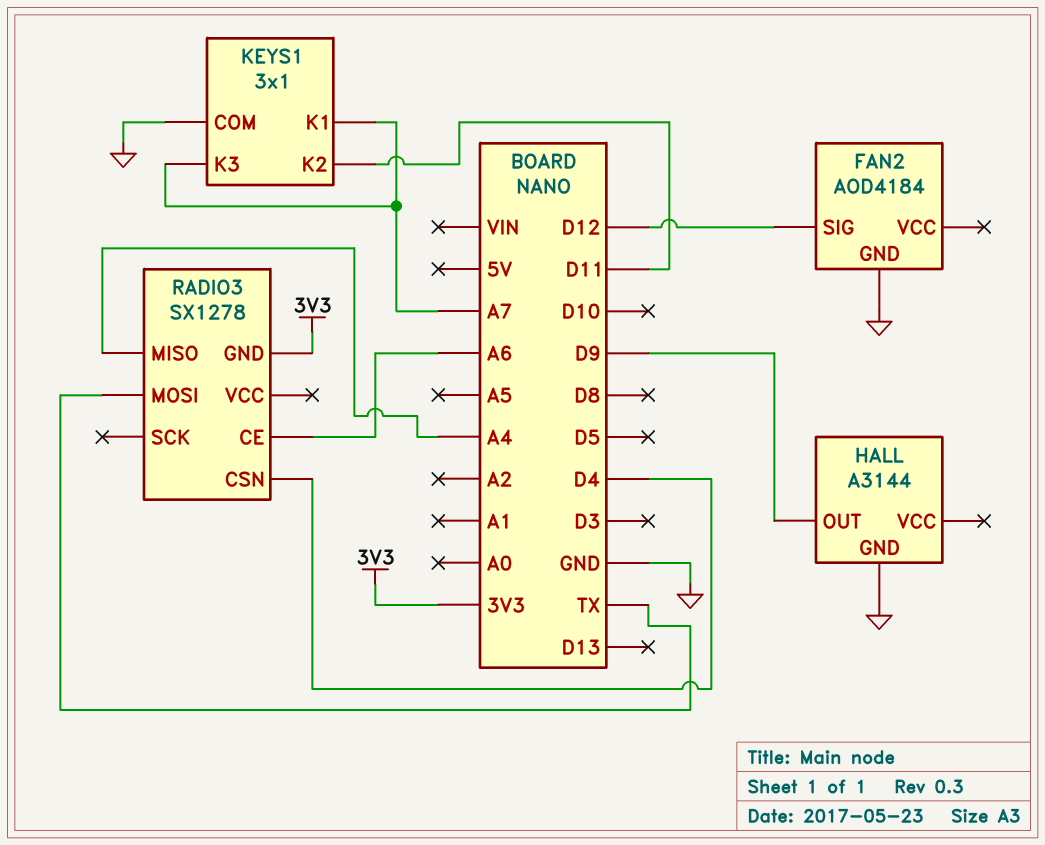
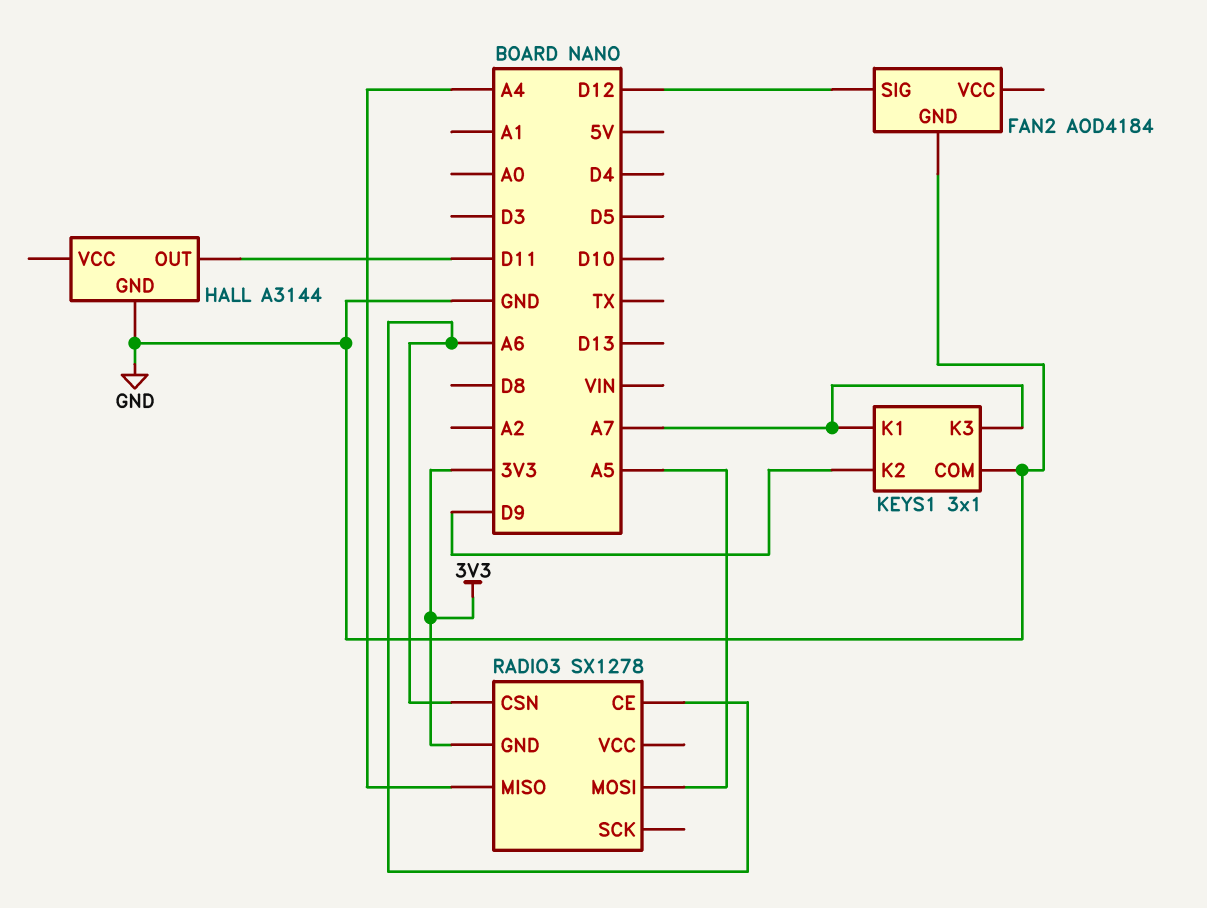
HALL pin OUT: D9 -> D11
KEYS1 pin K2: D11 -> D9
RADIO3 pin CSN: D4 -> A6
RADIO3 pin MOSI: TX -> A5

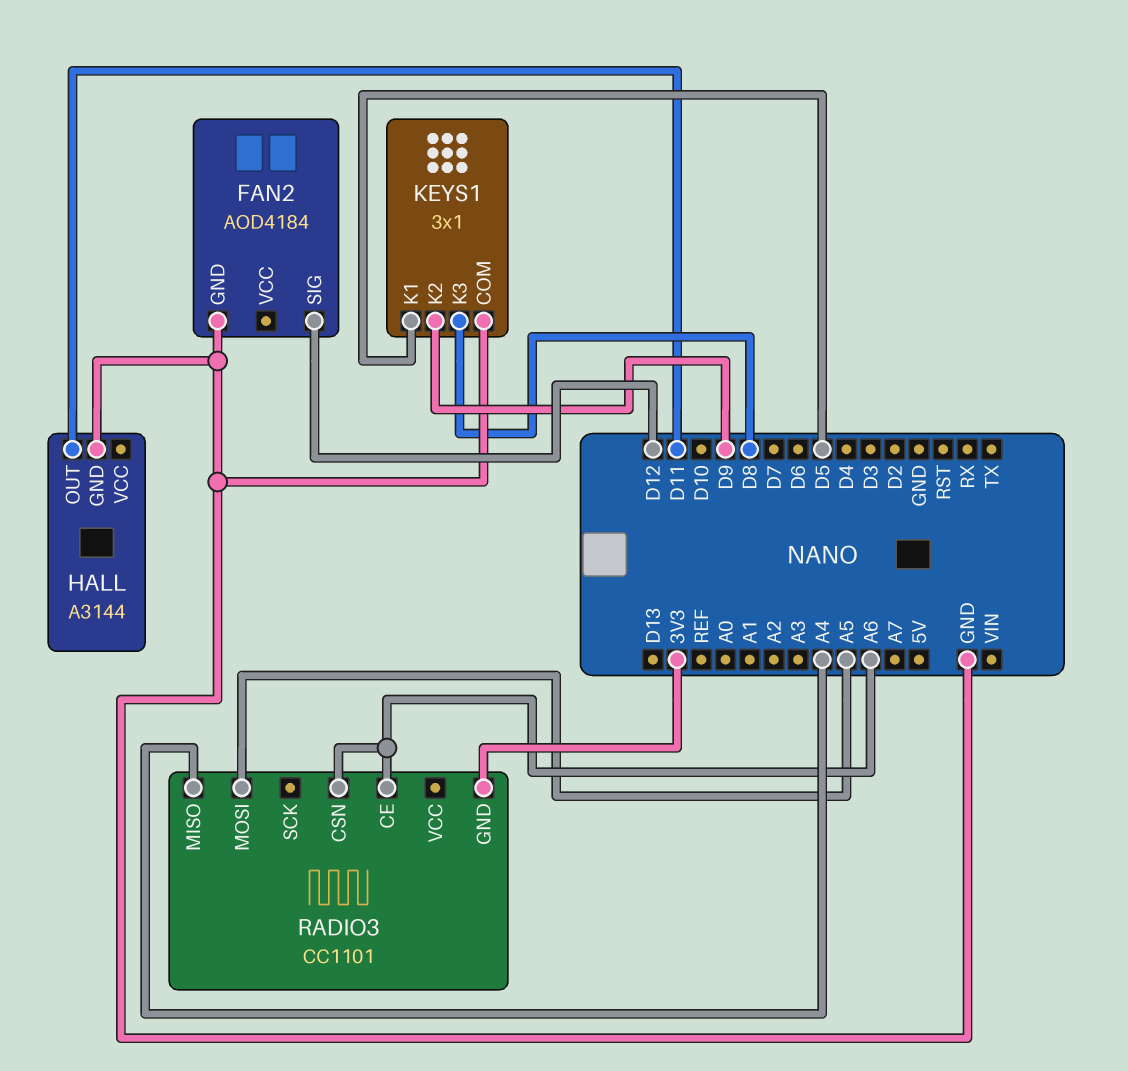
KEYS1 pin K1: A7 -> D5
KEYS1 pin K3: A7 -> D8
RADIO3: SX1278 -> CC1101

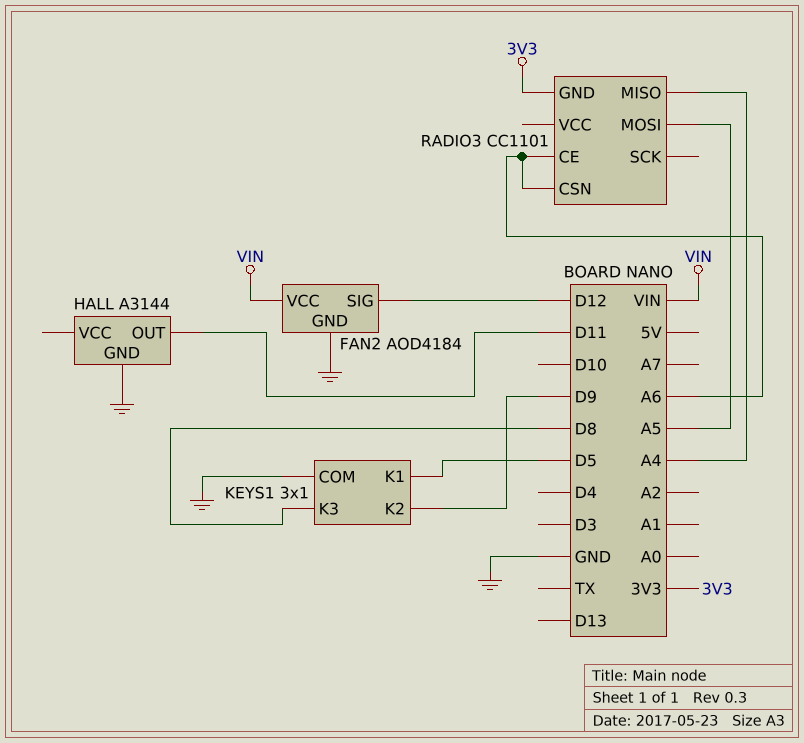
FAN2 pin VCC: none -> VIN

